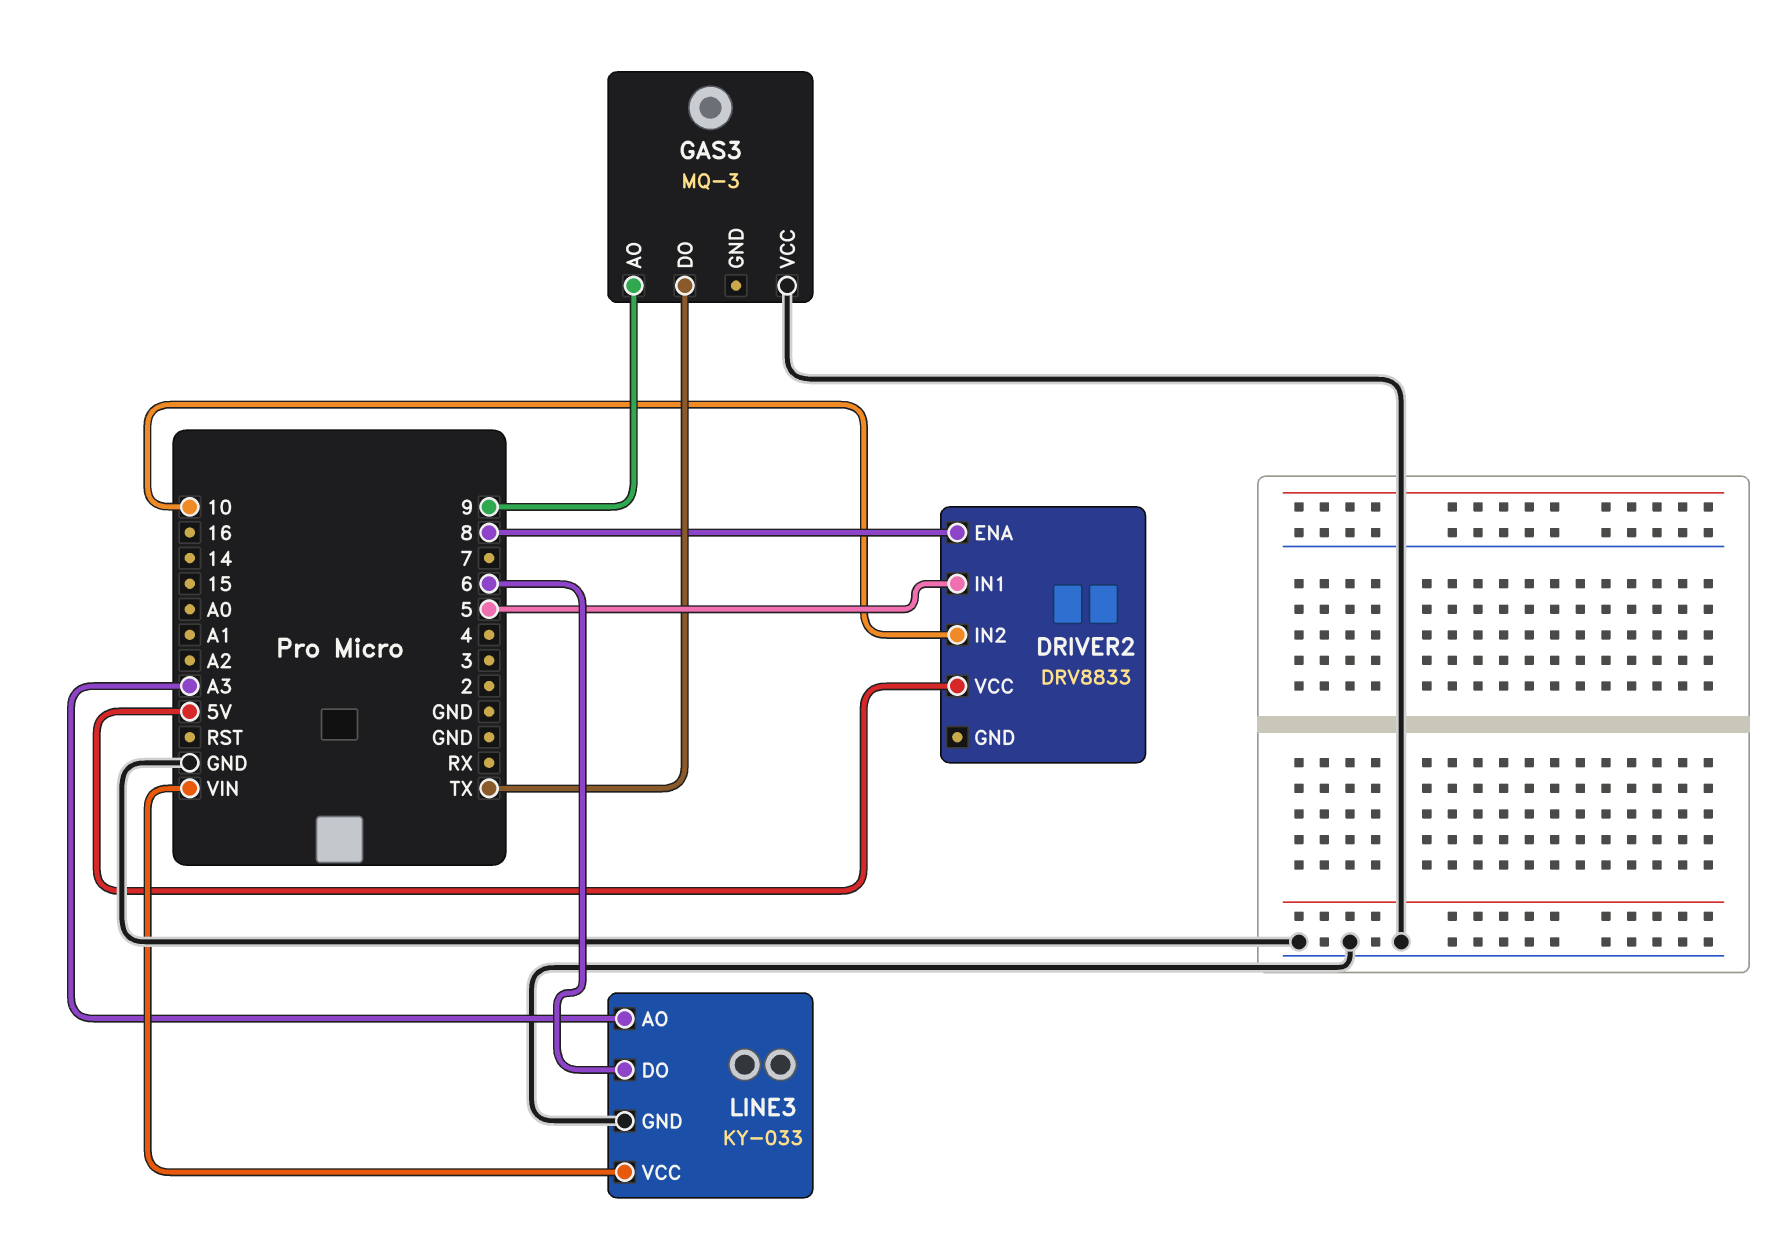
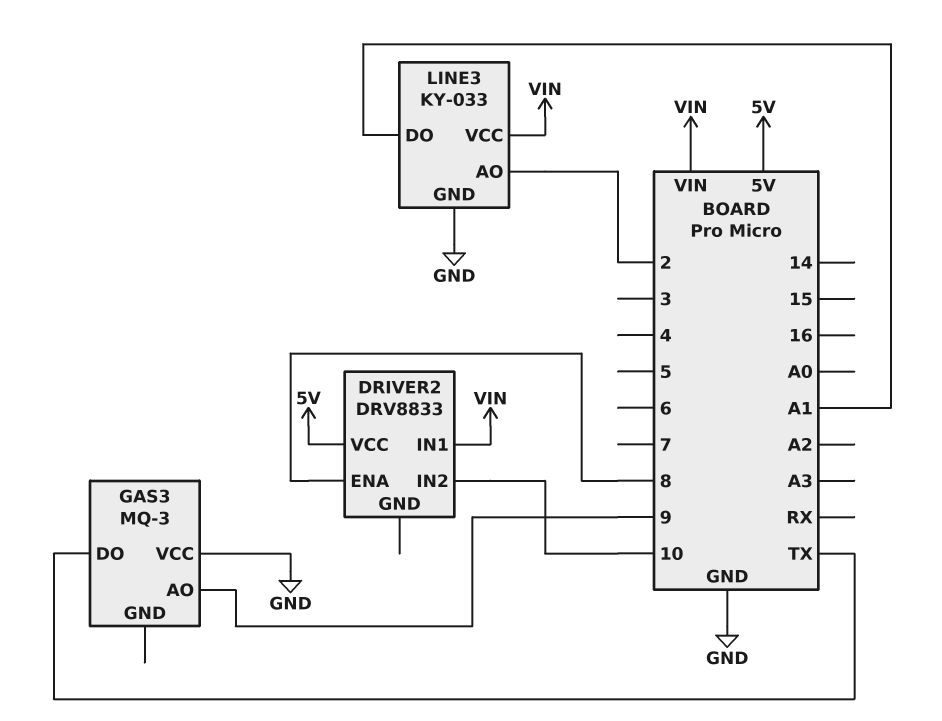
DRIVER2 pin IN1: 5 -> VIN
LINE3 pin AO: A3 -> 2
LINE3 pin DO: 6 -> A1

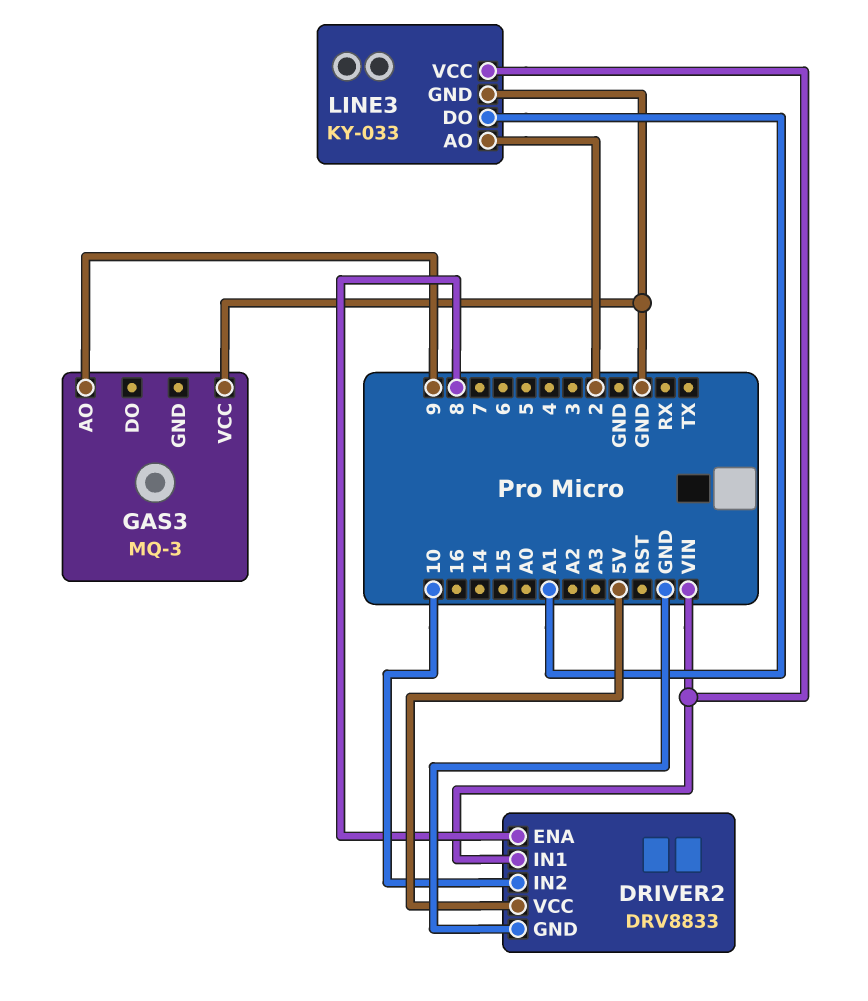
DRIVER2 pin GND: none -> GND
GAS3 pin DO: TX -> none

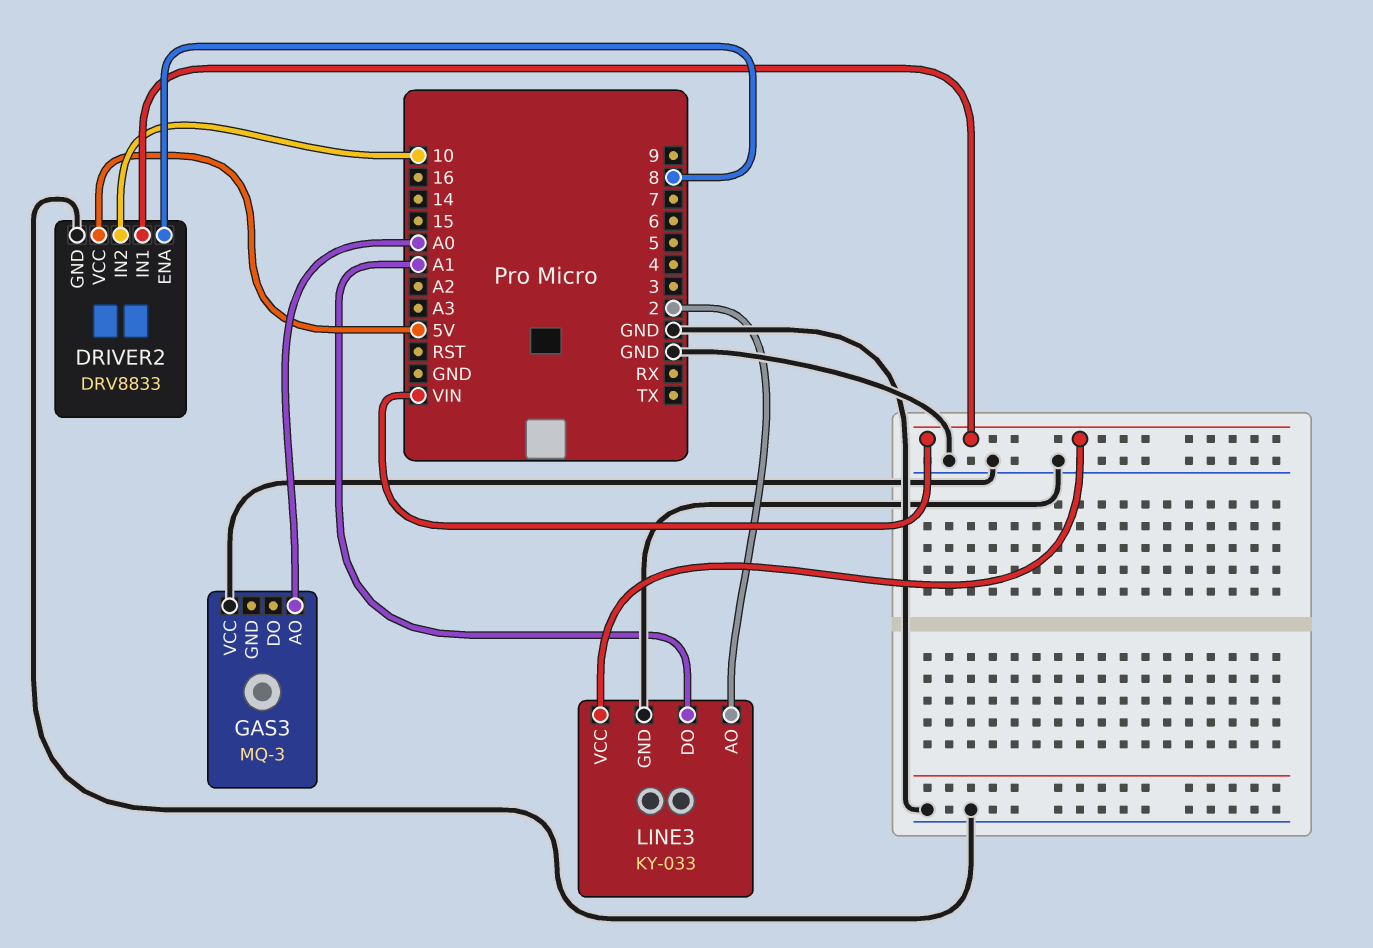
GAS3 pin AO: 9 -> A0

